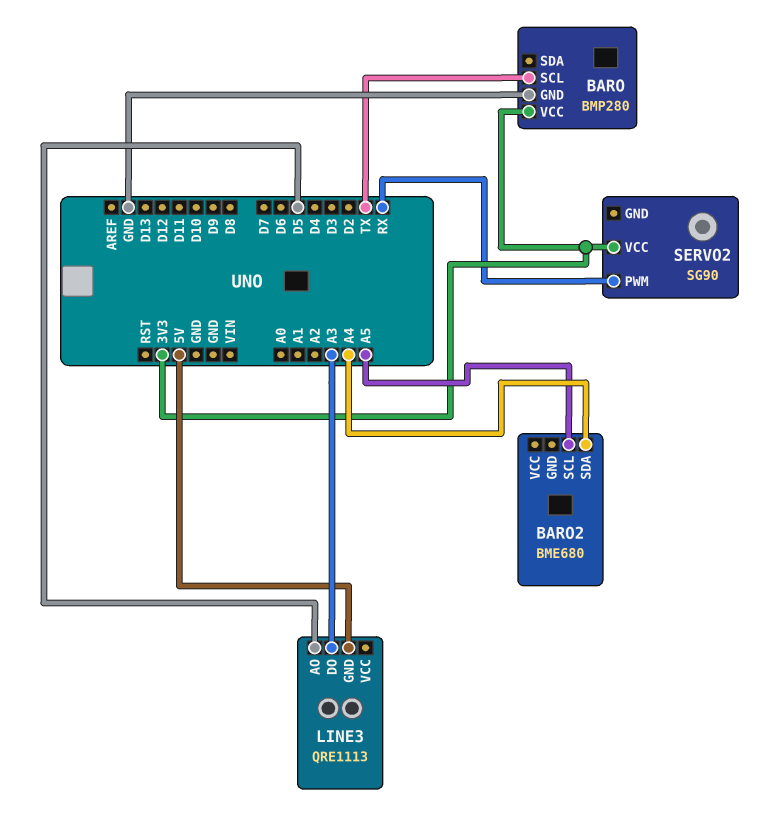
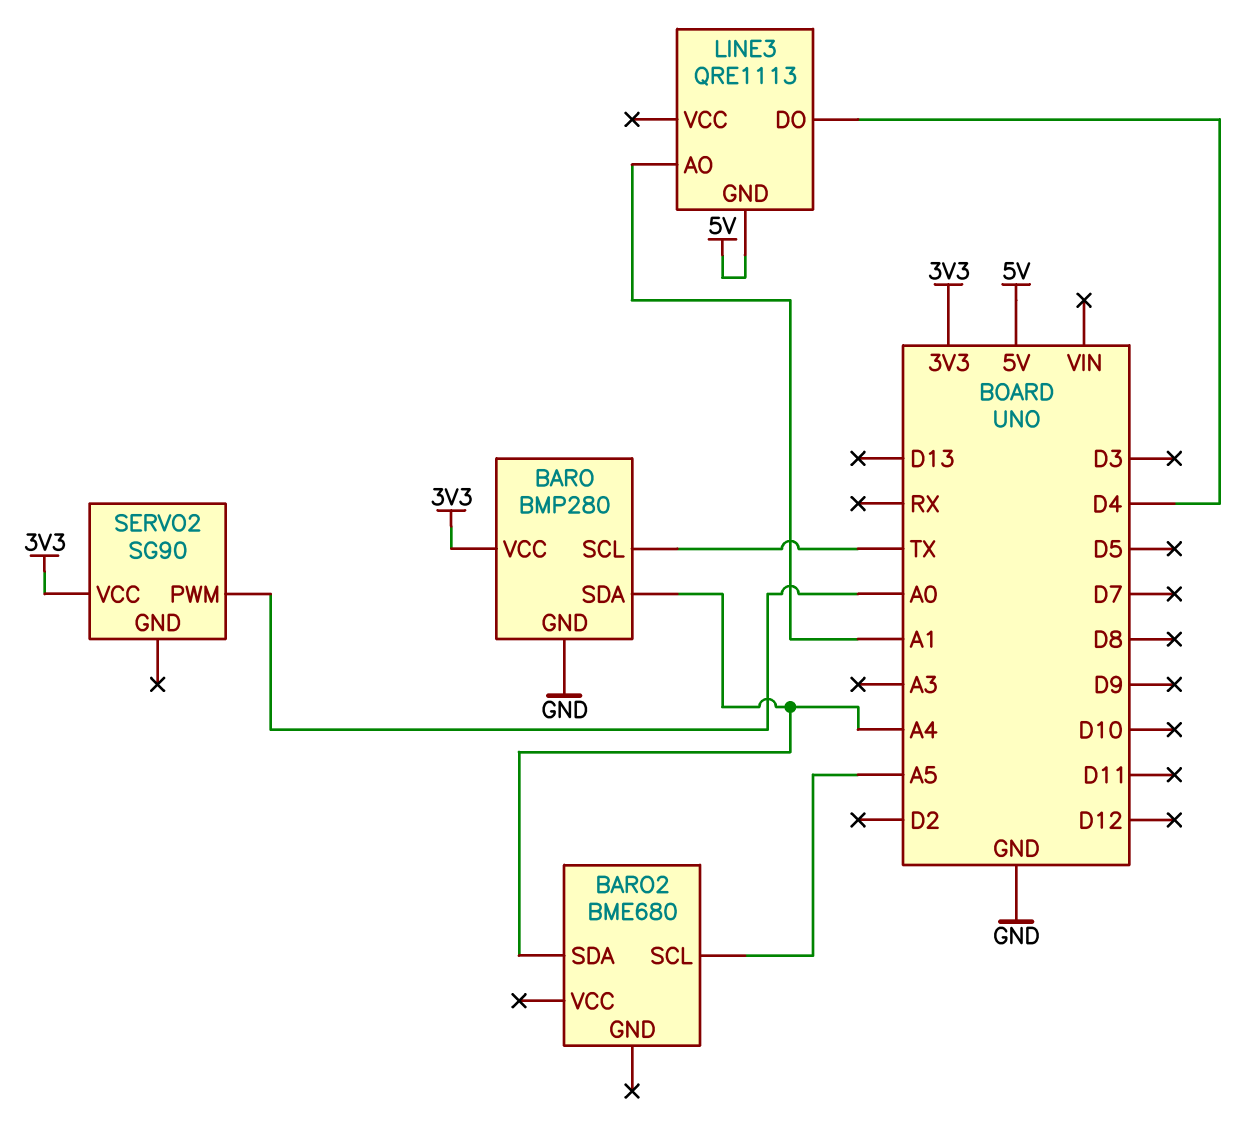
BARO pin SDA: none -> A4
LINE3 pin AO: D5 -> A1
LINE3 pin DO: A3 -> D4
SERVO2 pin PWM: RX -> A0

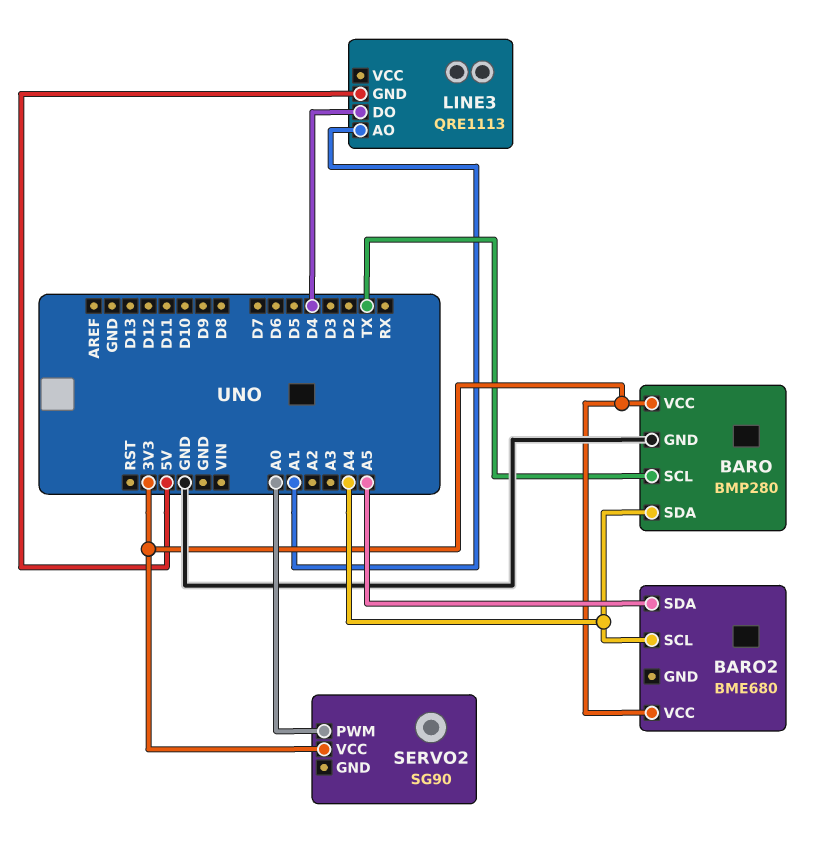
BARO2 pin SCL: A5 -> A4
BARO2 pin SDA: A4 -> A5
BARO2 pin VCC: none -> 3V3

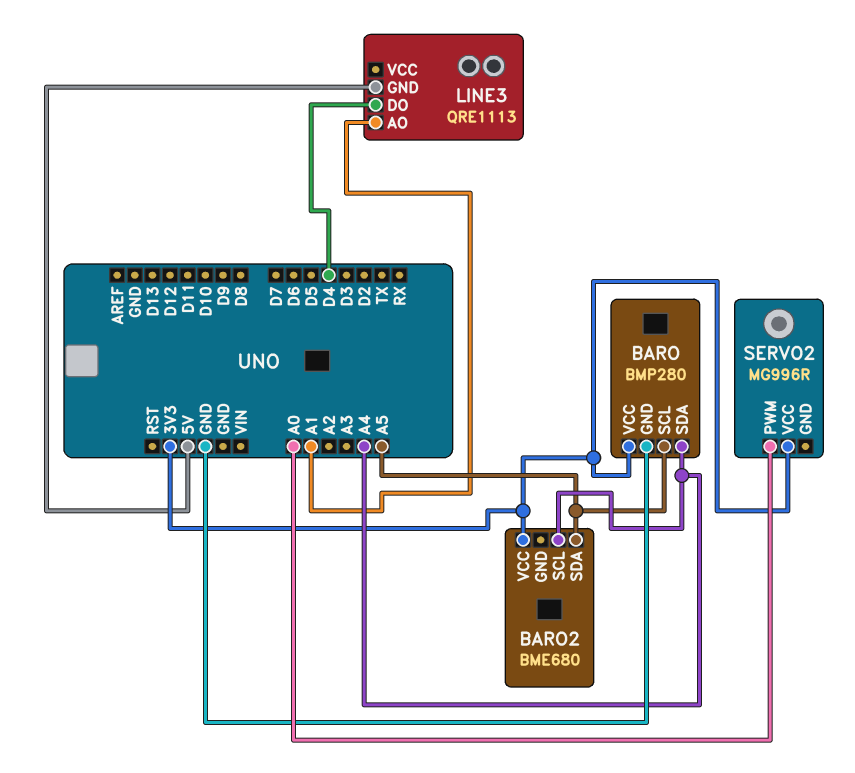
BARO pin SCL: TX -> A5
SERVO2: SG90 -> MG996R

